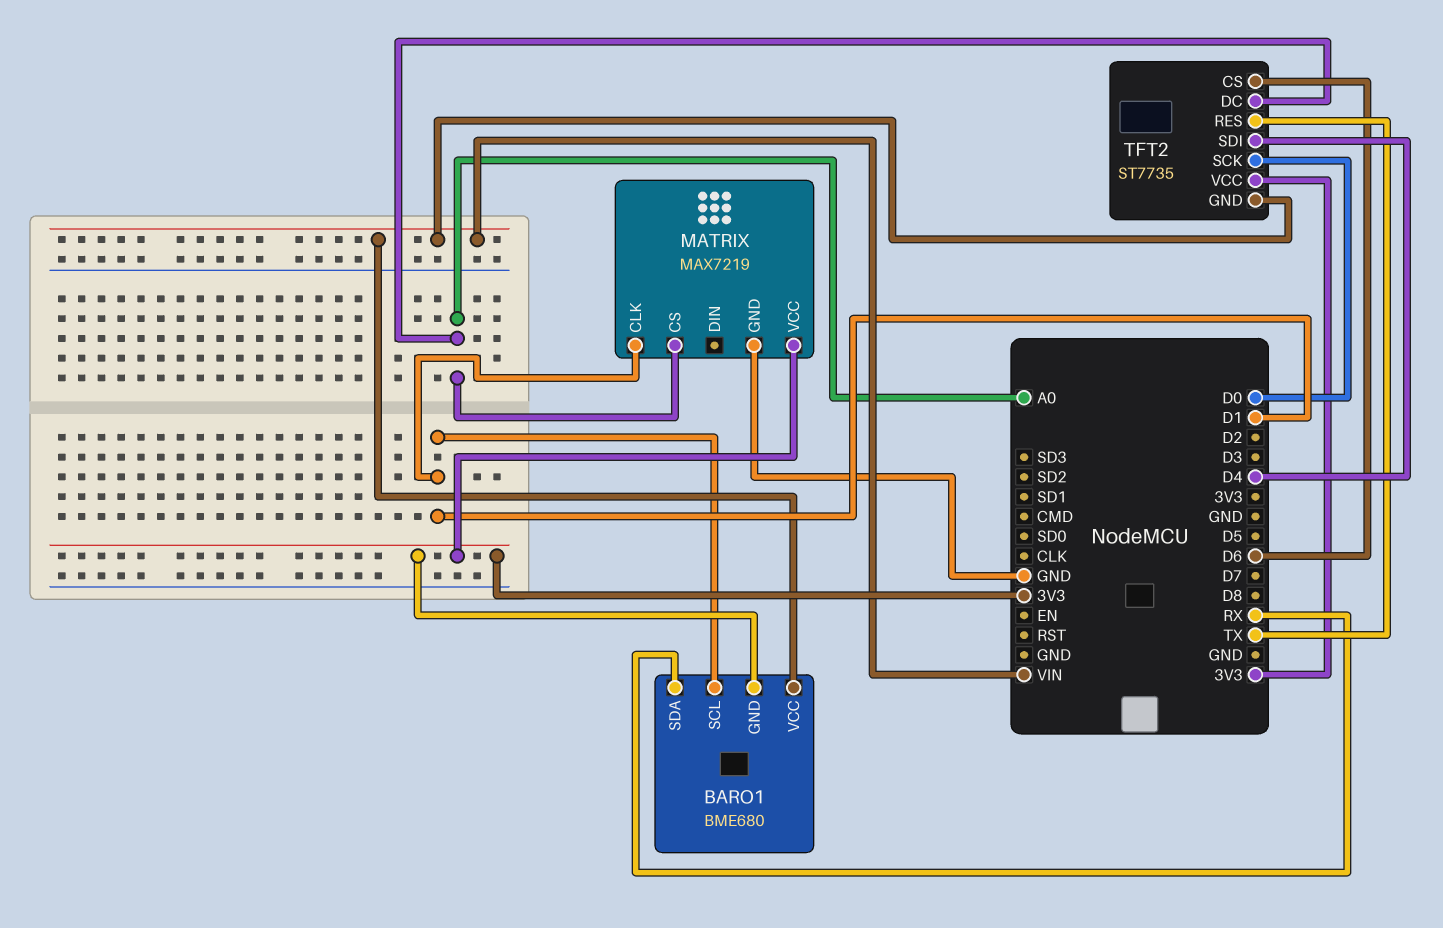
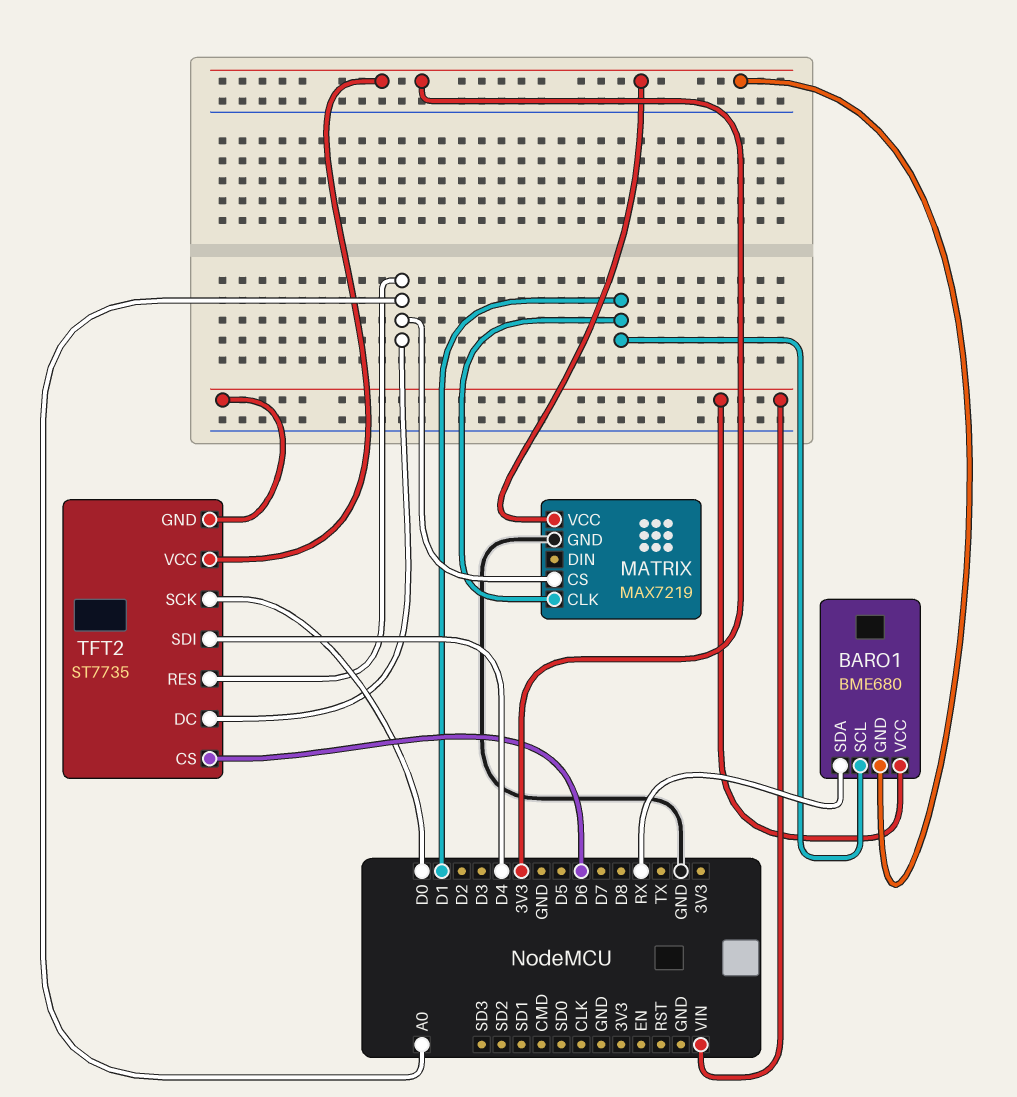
TFT2 pin RES: TX -> A0

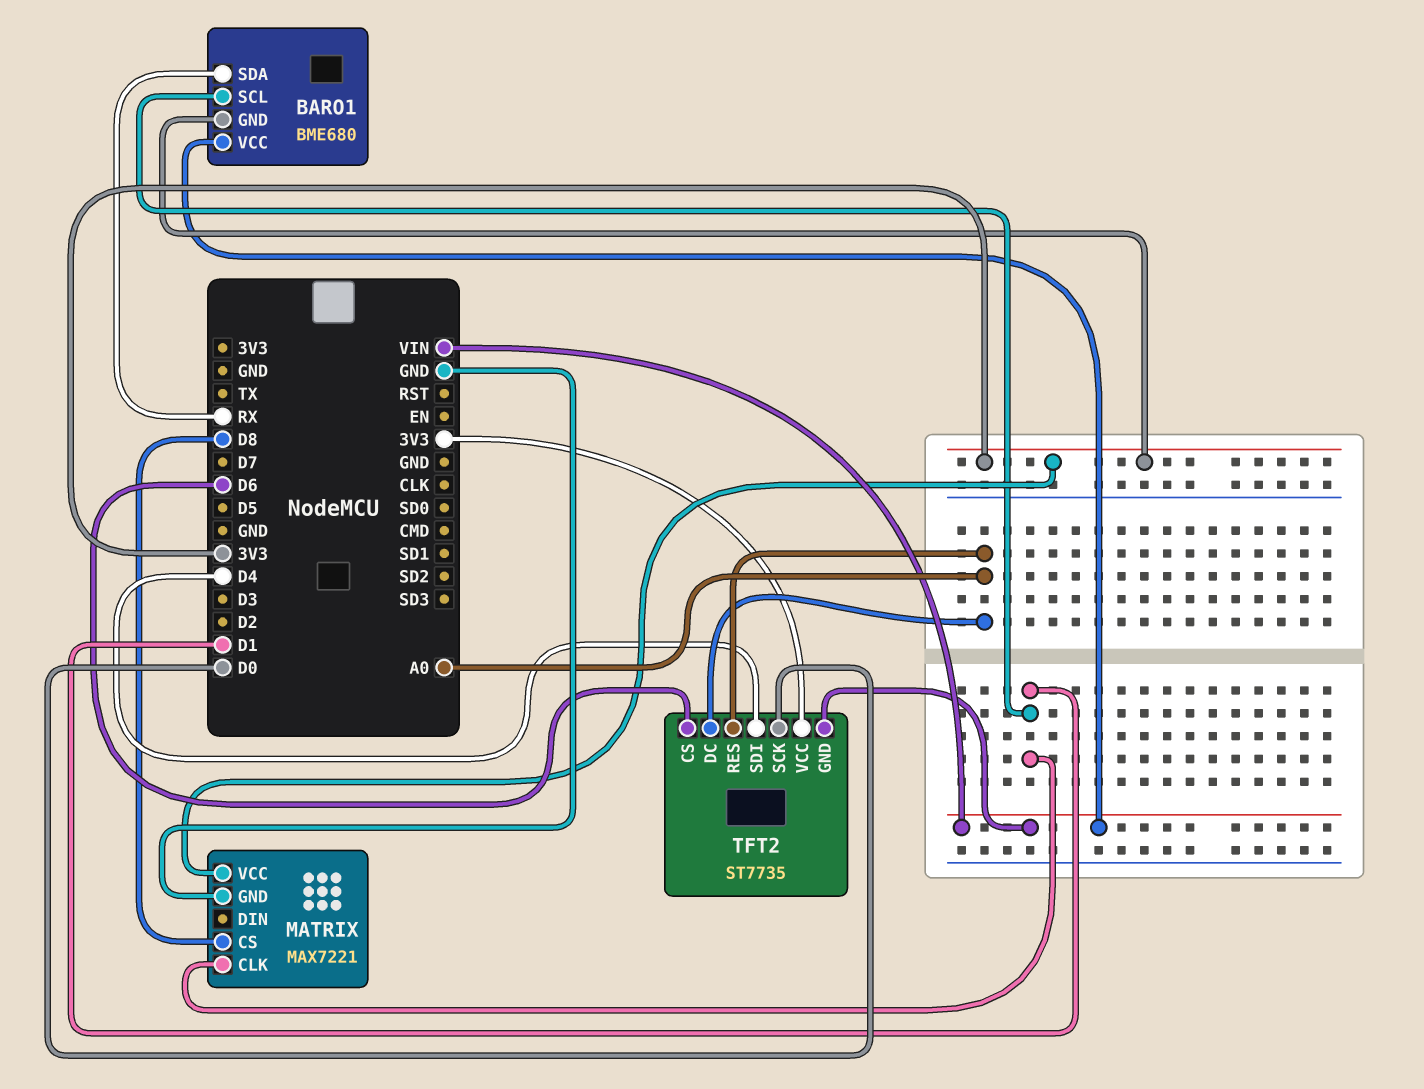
MATRIX: MAX7219 -> MAX7221
MATRIX pin CS: A0 -> D8

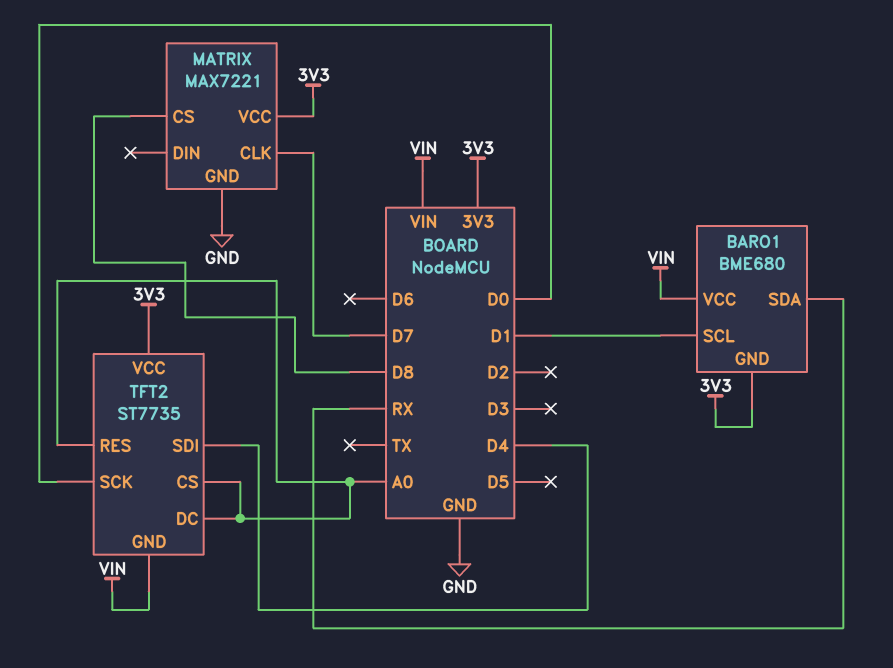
MATRIX pin CLK: D1 -> D7
TFT2 pin CS: D6 -> A0

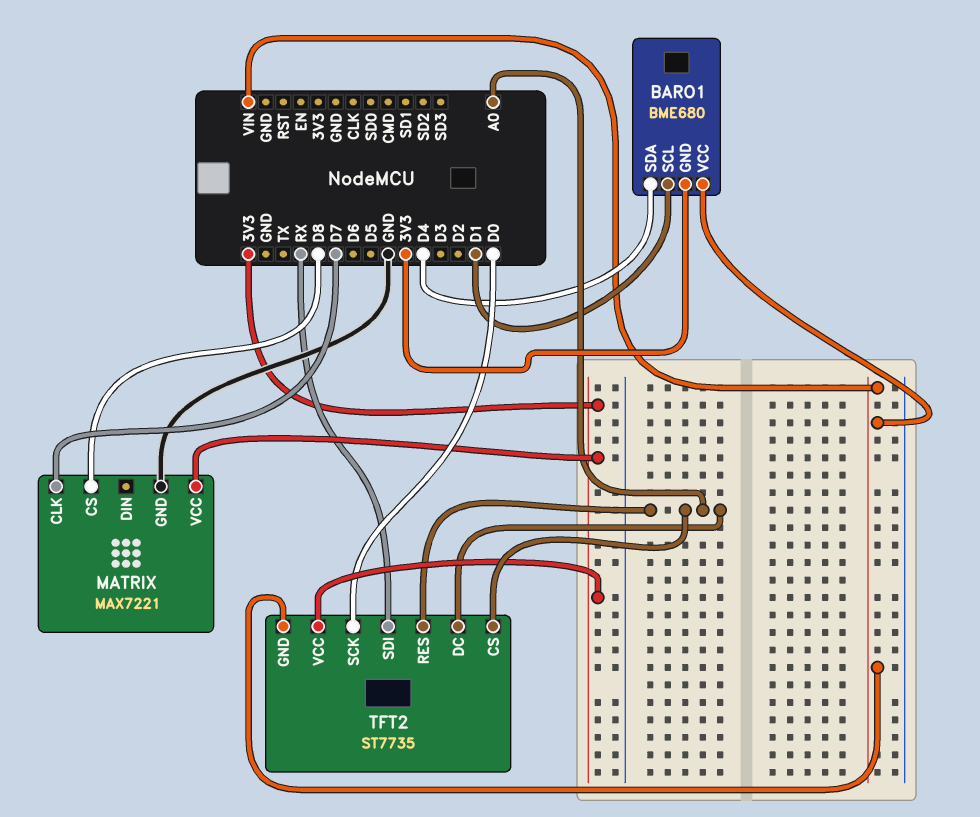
BARO1 pin SDA: RX -> D4
TFT2 pin SDI: D4 -> RX

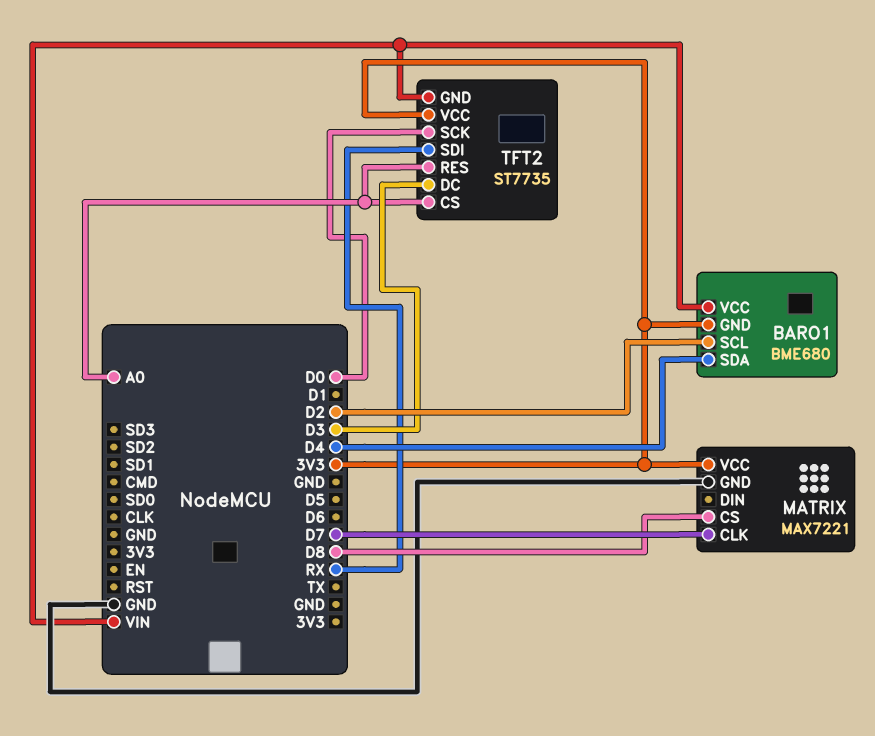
BARO1 pin SCL: D1 -> D2
TFT2 pin DC: A0 -> D3

